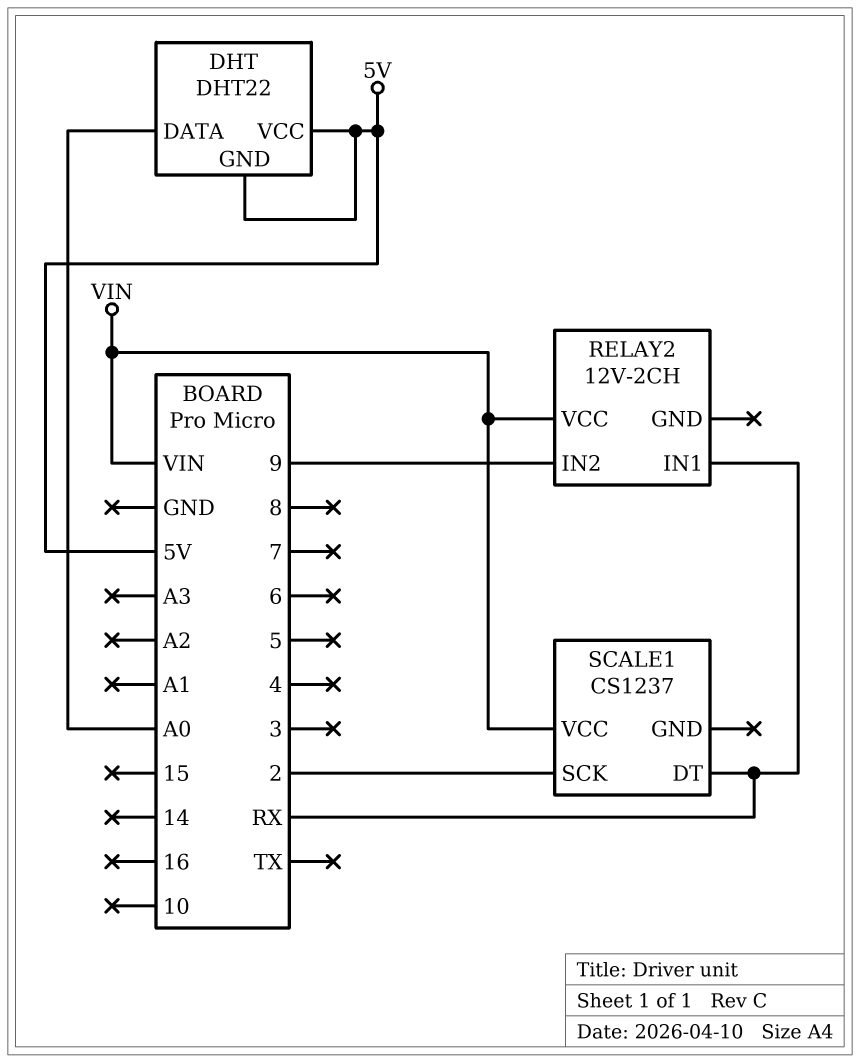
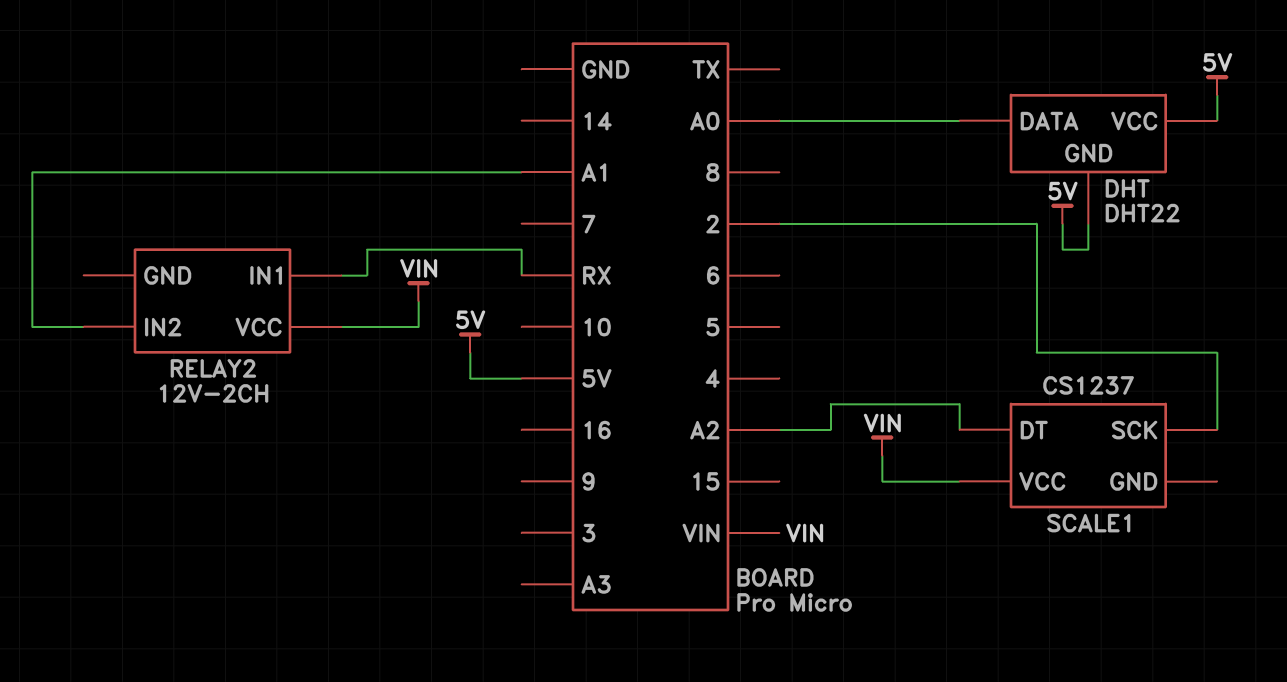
RELAY2 pin IN2: 9 -> A1
SCALE1 pin DT: RX -> A2

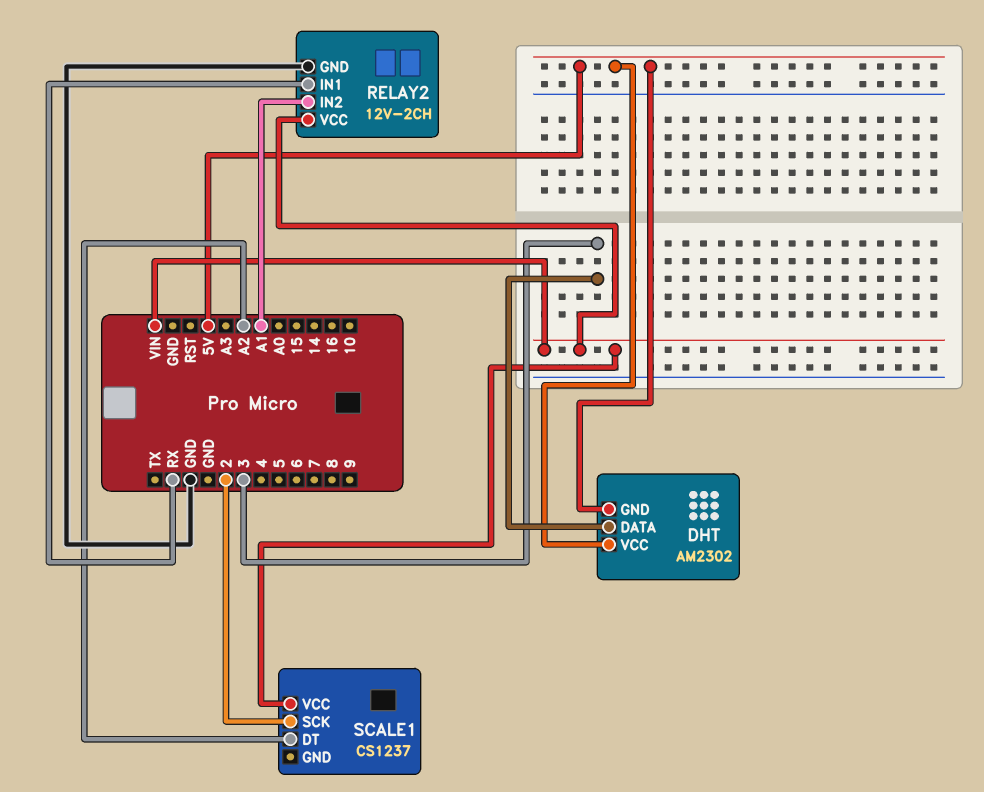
DHT: DHT22 -> AM2302
DHT pin DATA: A0 -> 3
RELAY2 pin GND: none -> GND

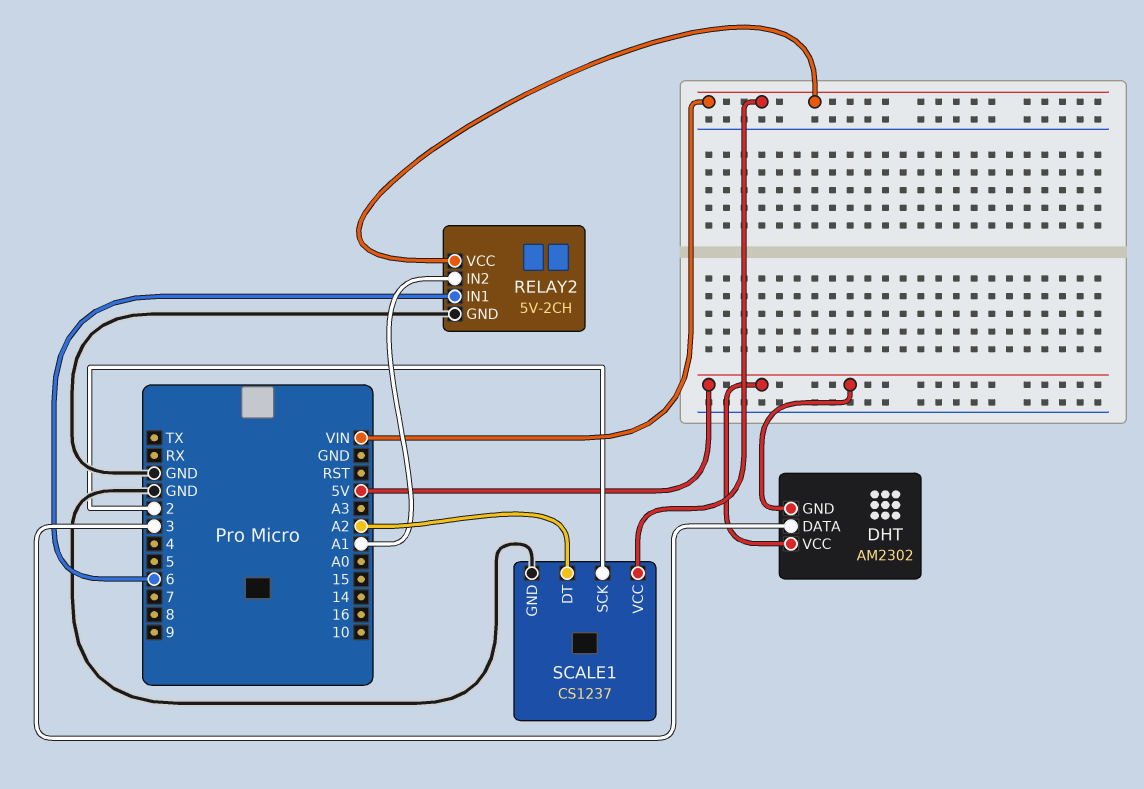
RELAY2: 12V-2CH -> 5V-2CH
RELAY2 pin IN1: RX -> 6
SCALE1 pin GND: none -> GND

